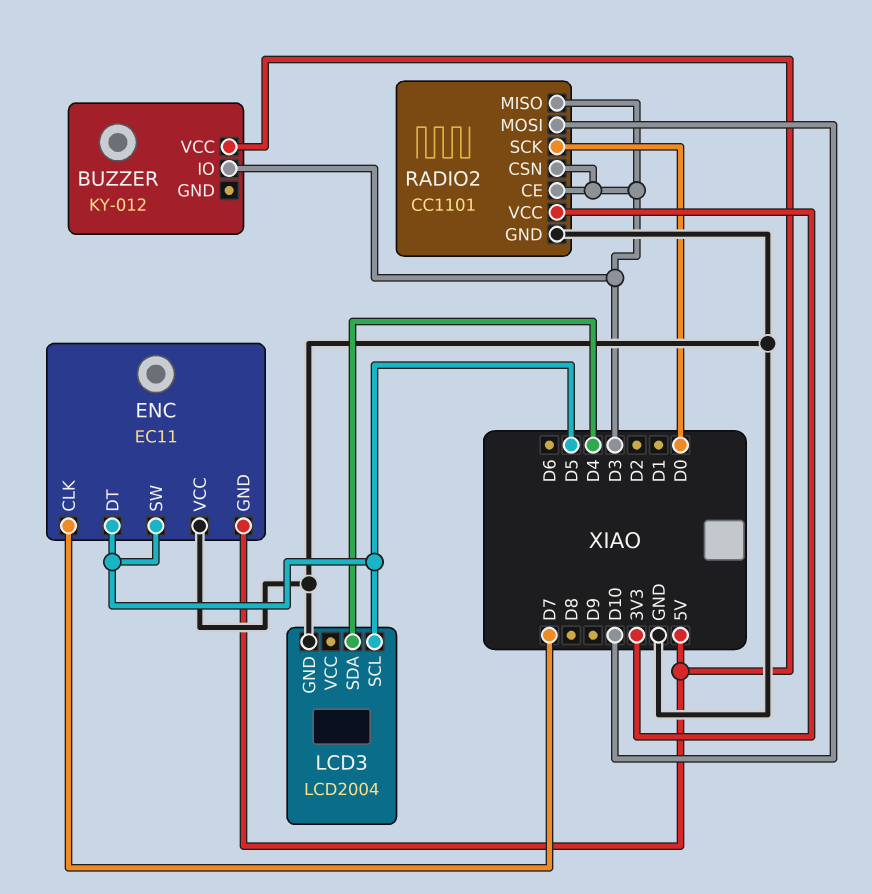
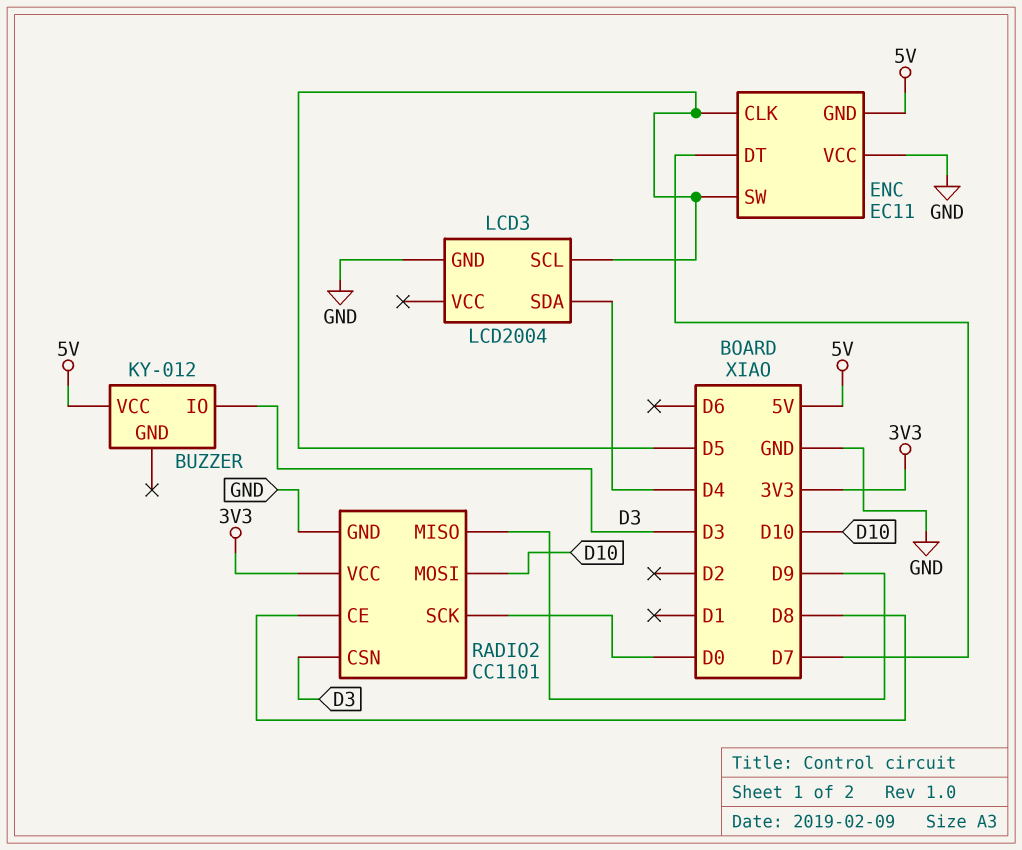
ENC pin CLK: D7 -> D5
ENC pin DT: D5 -> D7
RADIO2 pin CE: D3 -> D8
RADIO2 pin MISO: D3 -> D9

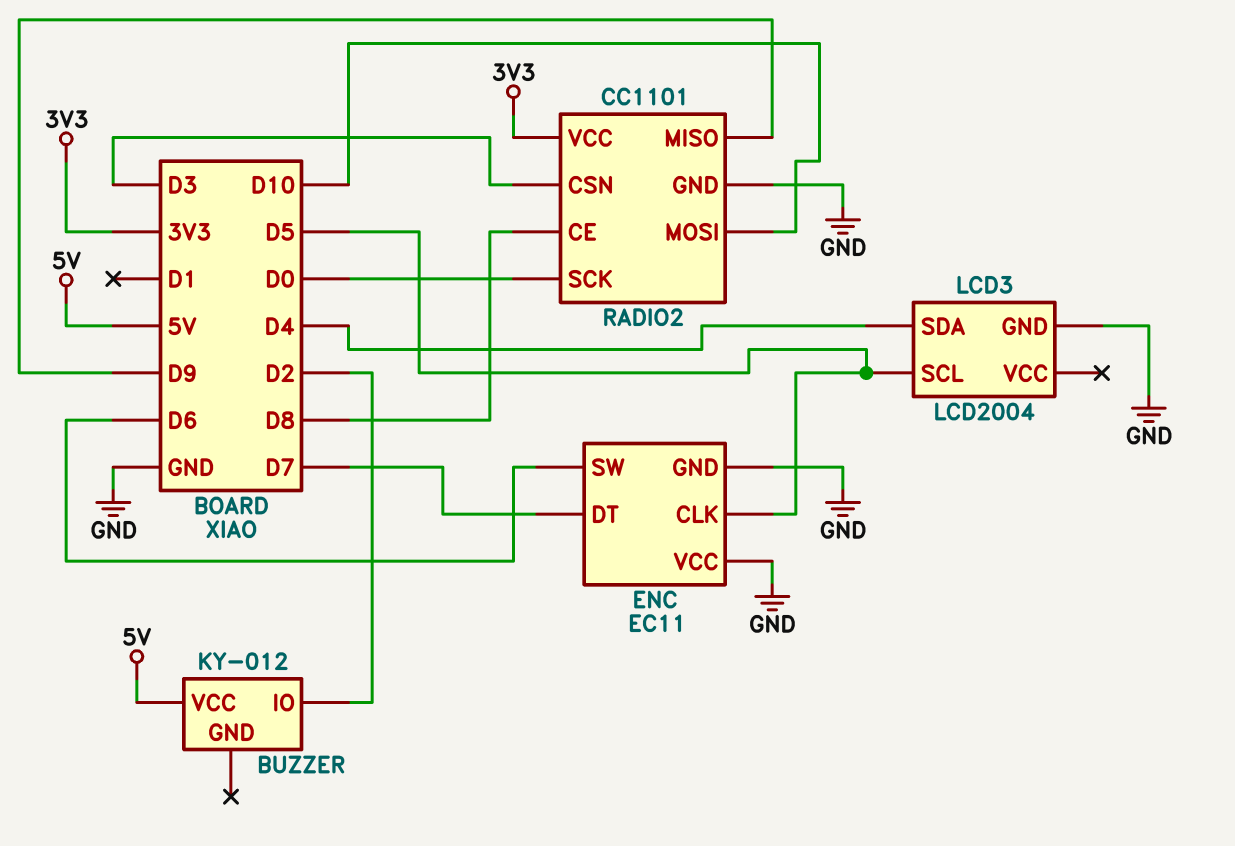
BUZZER pin IO: D3 -> D2
ENC pin GND: 5V -> GND
ENC pin SW: D5 -> D6

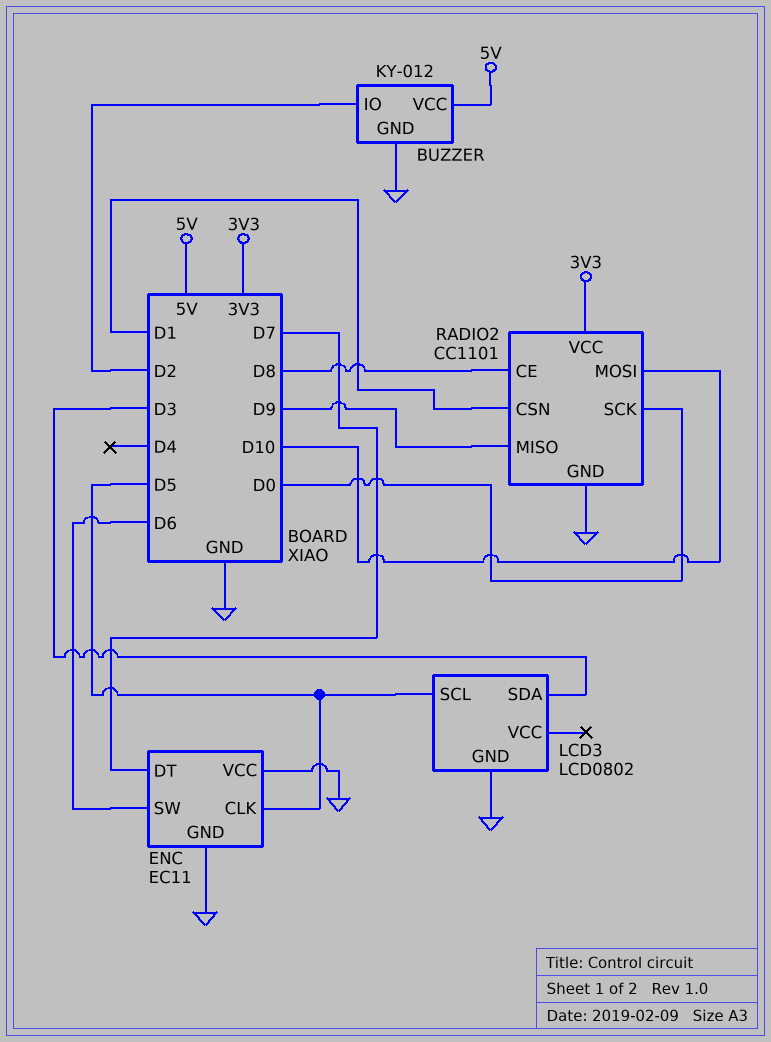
BUZZER pin GND: none -> GND
LCD3: LCD2004 -> LCD0802
LCD3 pin SDA: D4 -> D3
RADIO2 pin CSN: D3 -> D1

